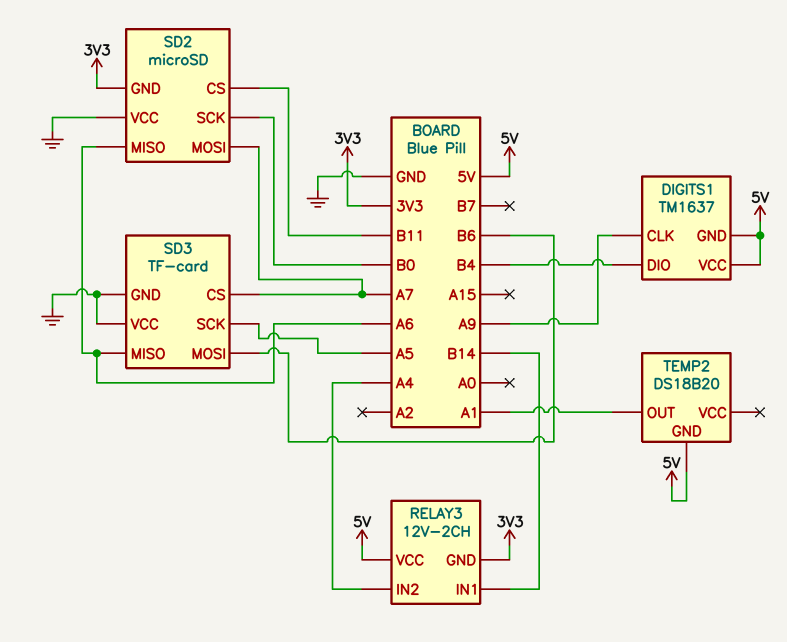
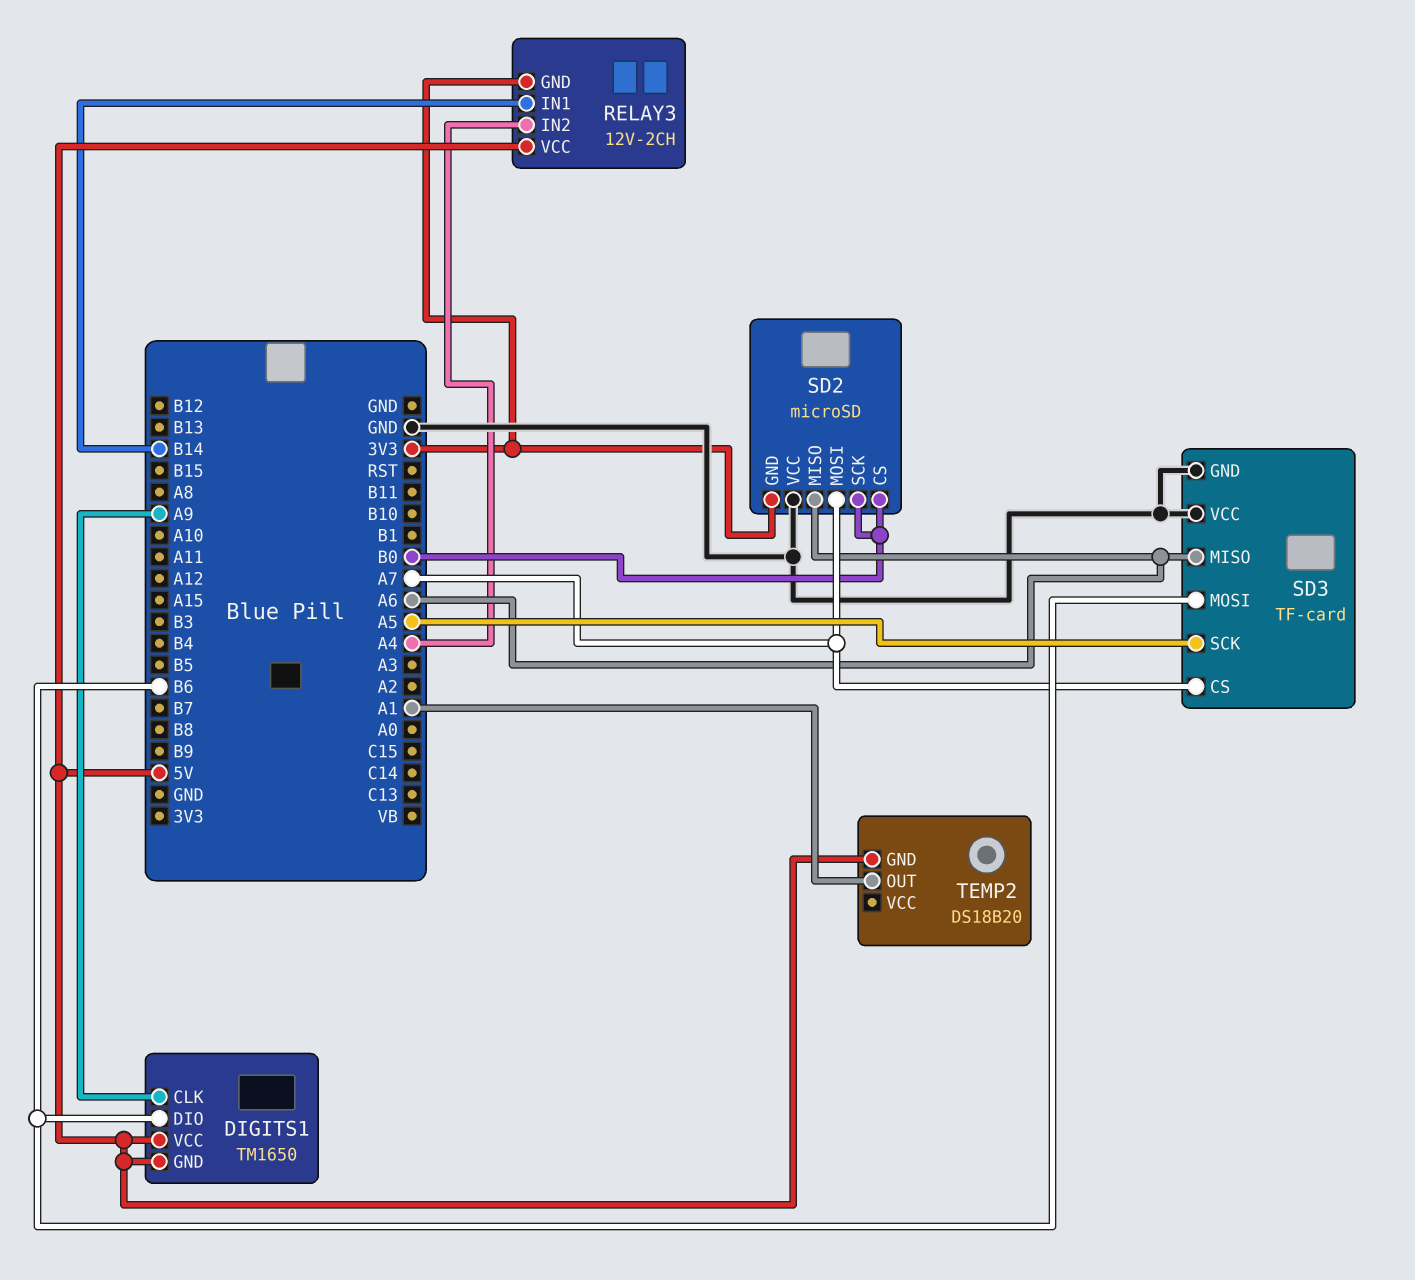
DIGITS1: TM1637 -> TM1650
DIGITS1 pin DIO: B4 -> B6
SD2 pin CS: B11 -> B0

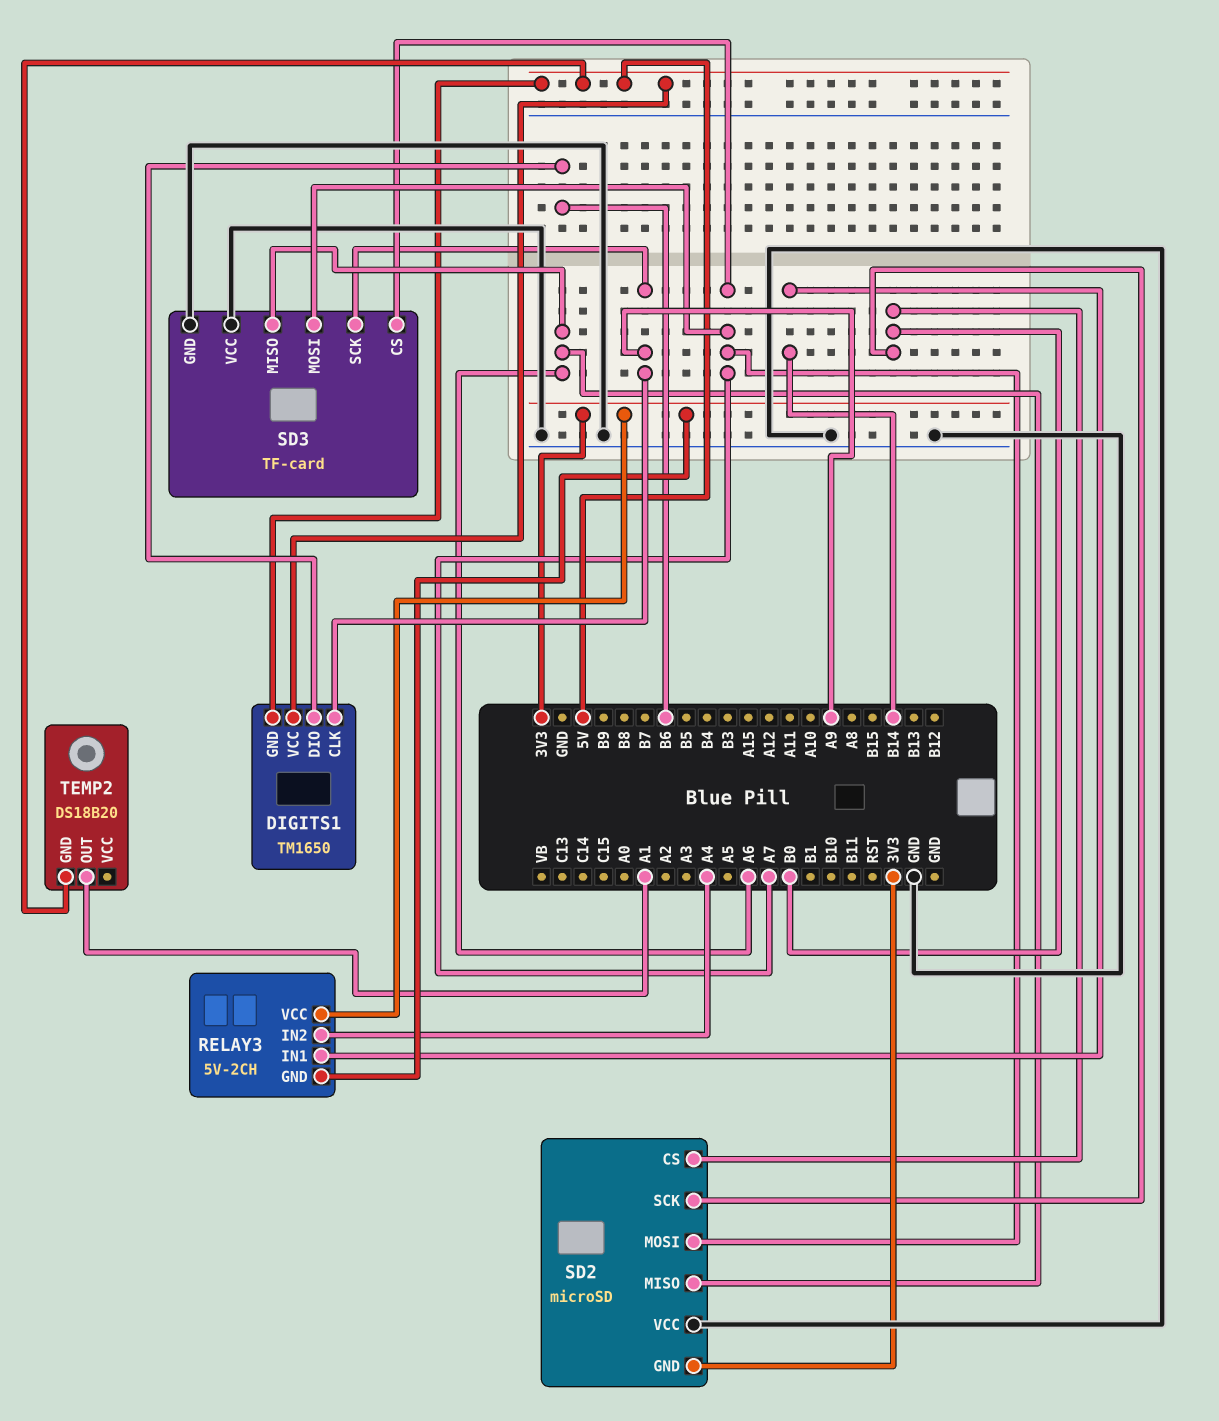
RELAY3: 12V-2CH -> 5V-2CH
RELAY3 pin VCC: 5V -> 3V3
SD3 pin MOSI: B6 -> A7
SD3 pin SCK: A5 -> A9

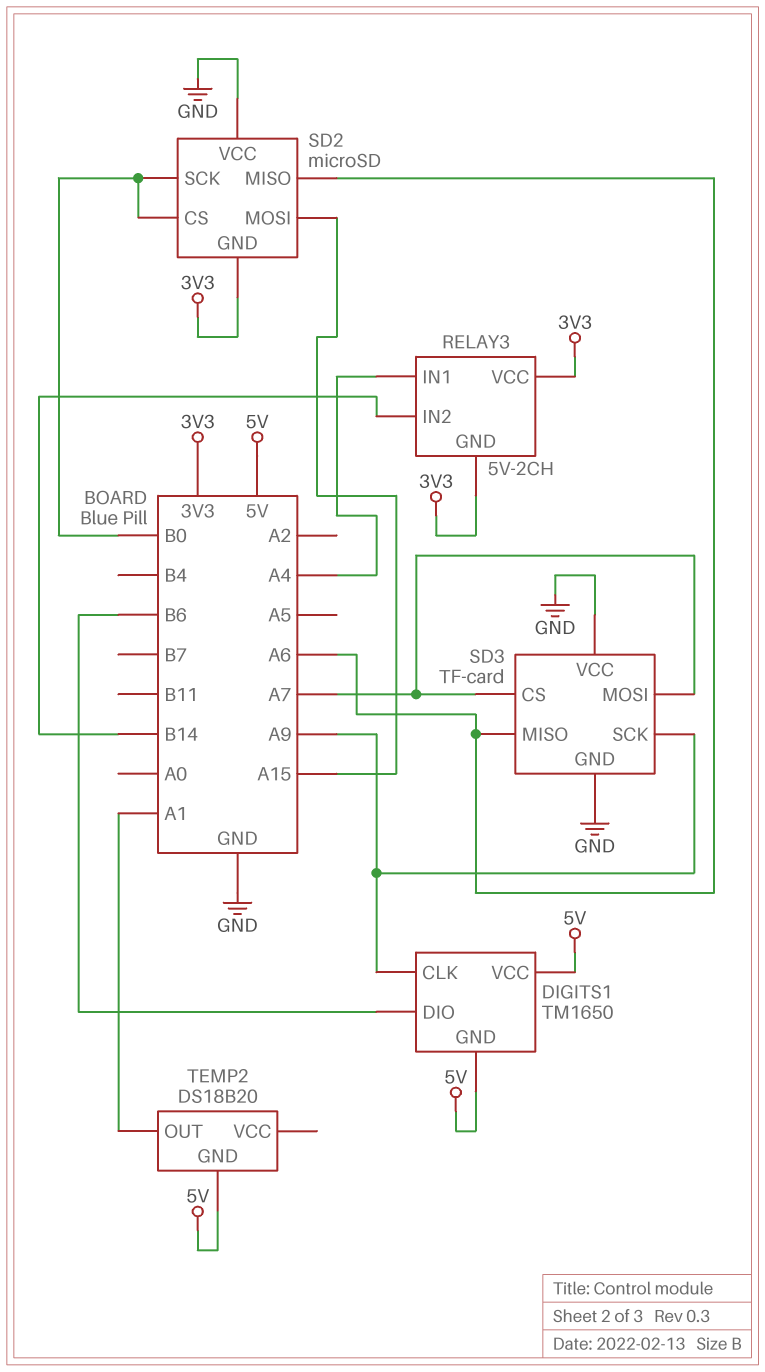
RELAY3 pin IN1: B14 -> A4
RELAY3 pin IN2: A4 -> B14
SD2 pin MOSI: A7 -> A15

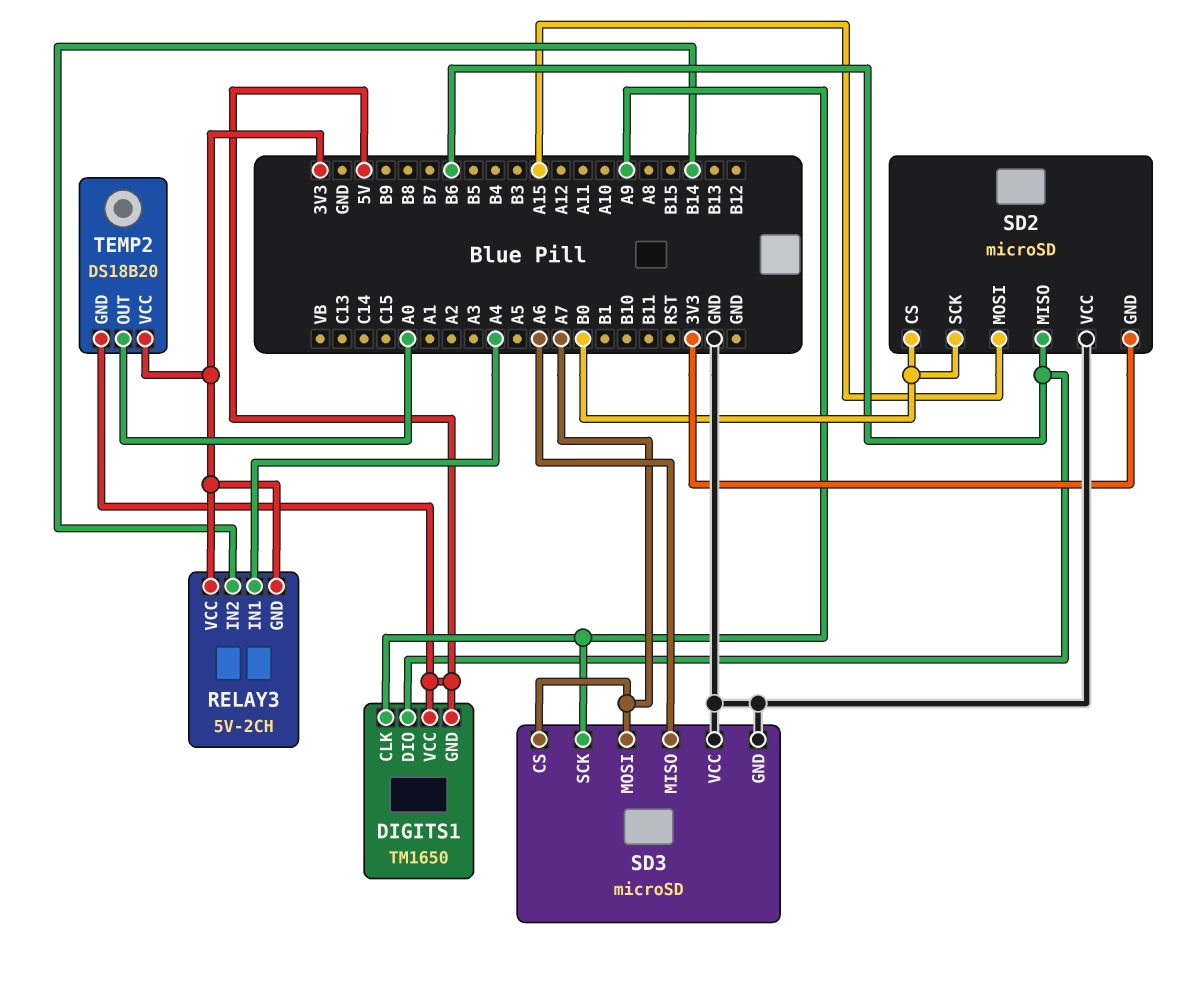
SD2 pin MISO: A6 -> B6
SD3: TF-card -> microSD
TEMP2 pin OUT: A1 -> A0
TEMP2 pin VCC: none -> 3V3

